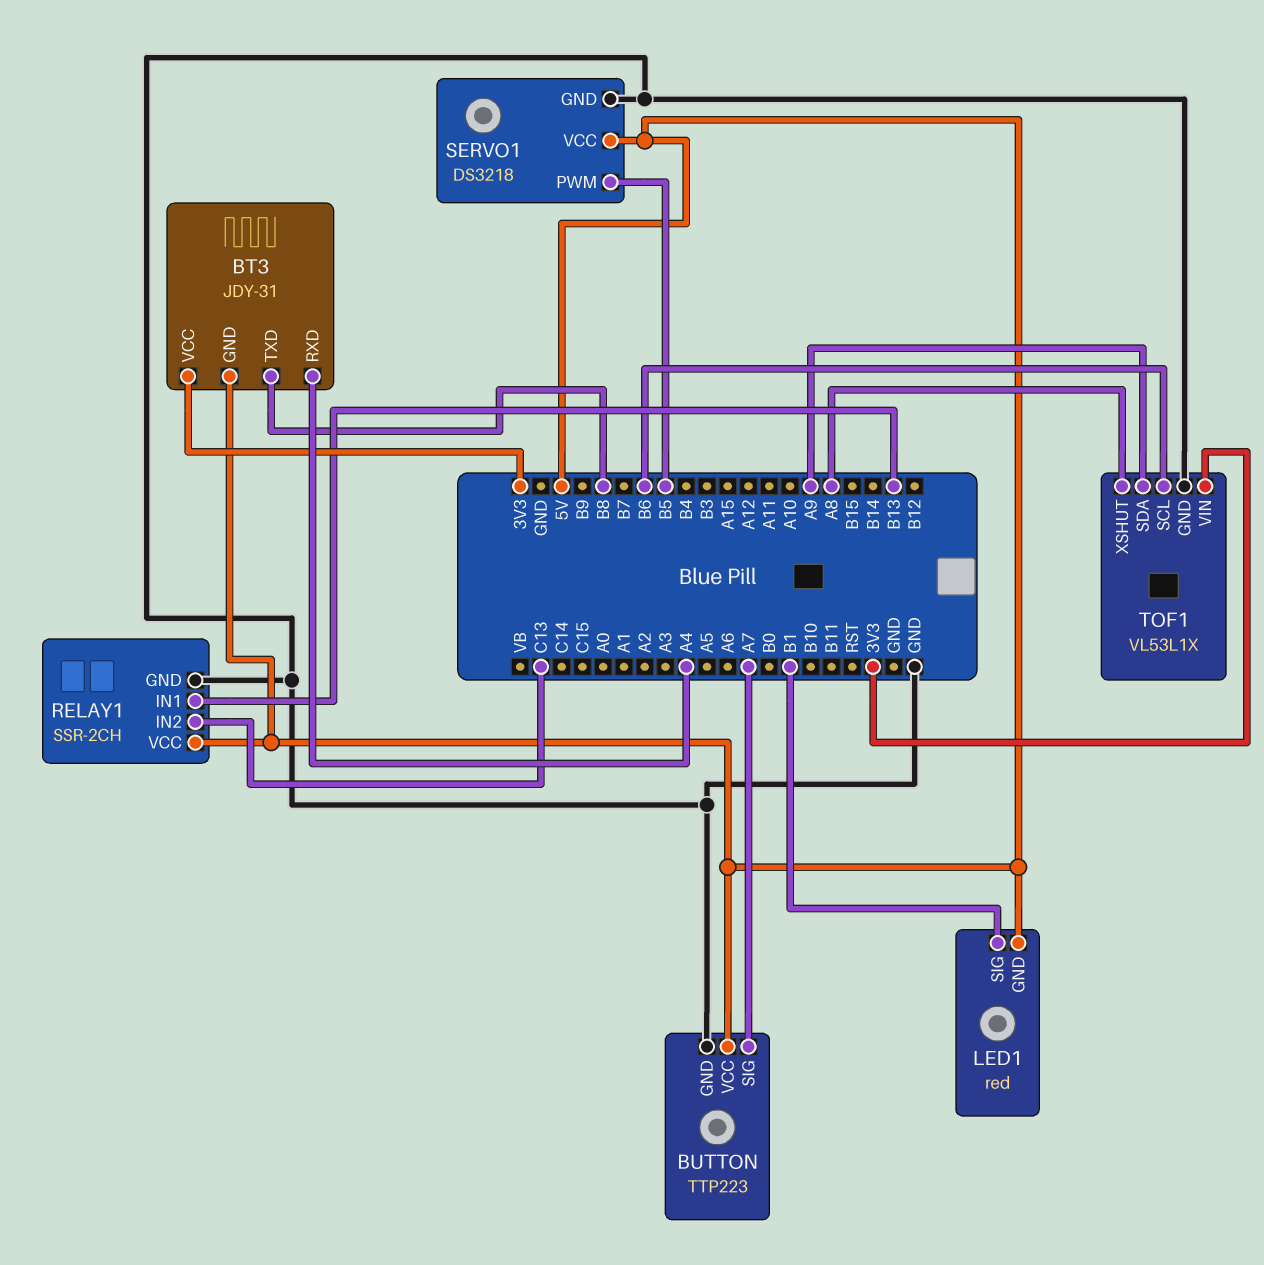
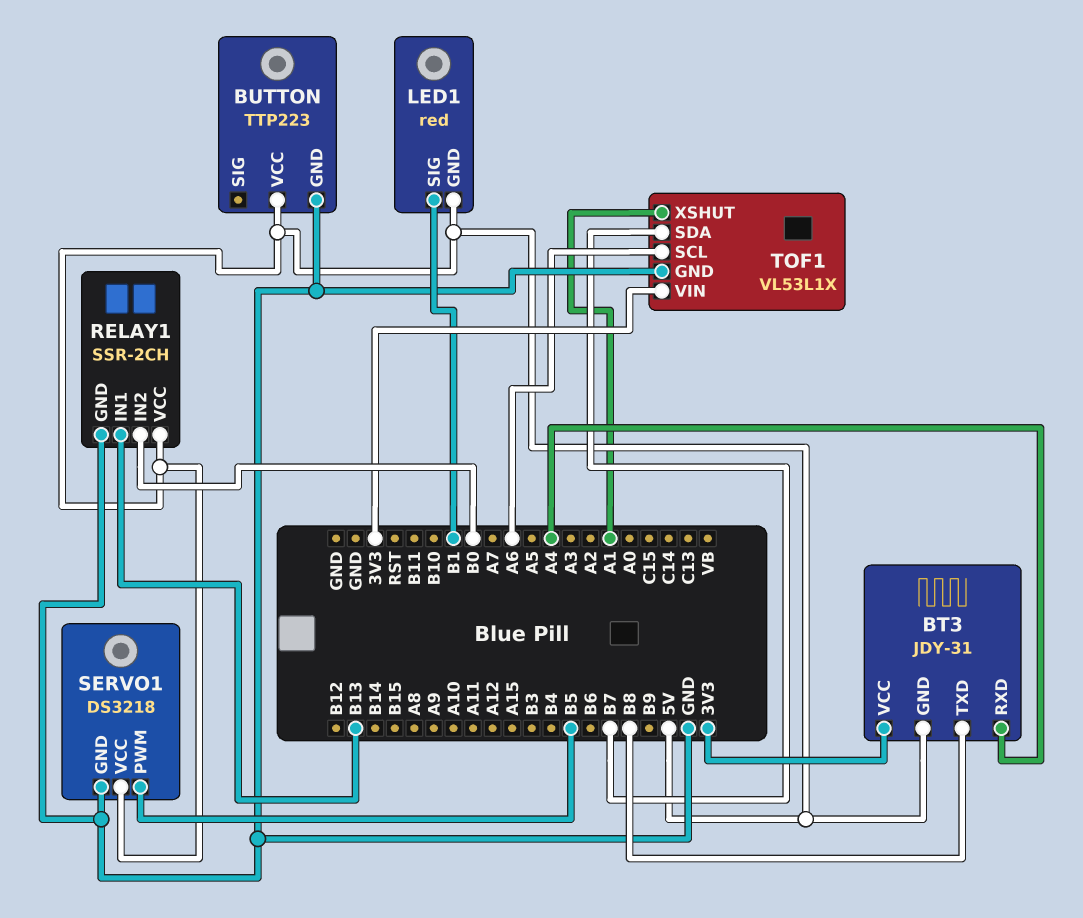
BUTTON pin SIG: A7 -> none
RELAY1 pin IN2: C13 -> B0
TOF1 pin SCL: B6 -> A6
TOF1 pin SDA: A9 -> B7
TOF1 pin XSHUT: A8 -> A1

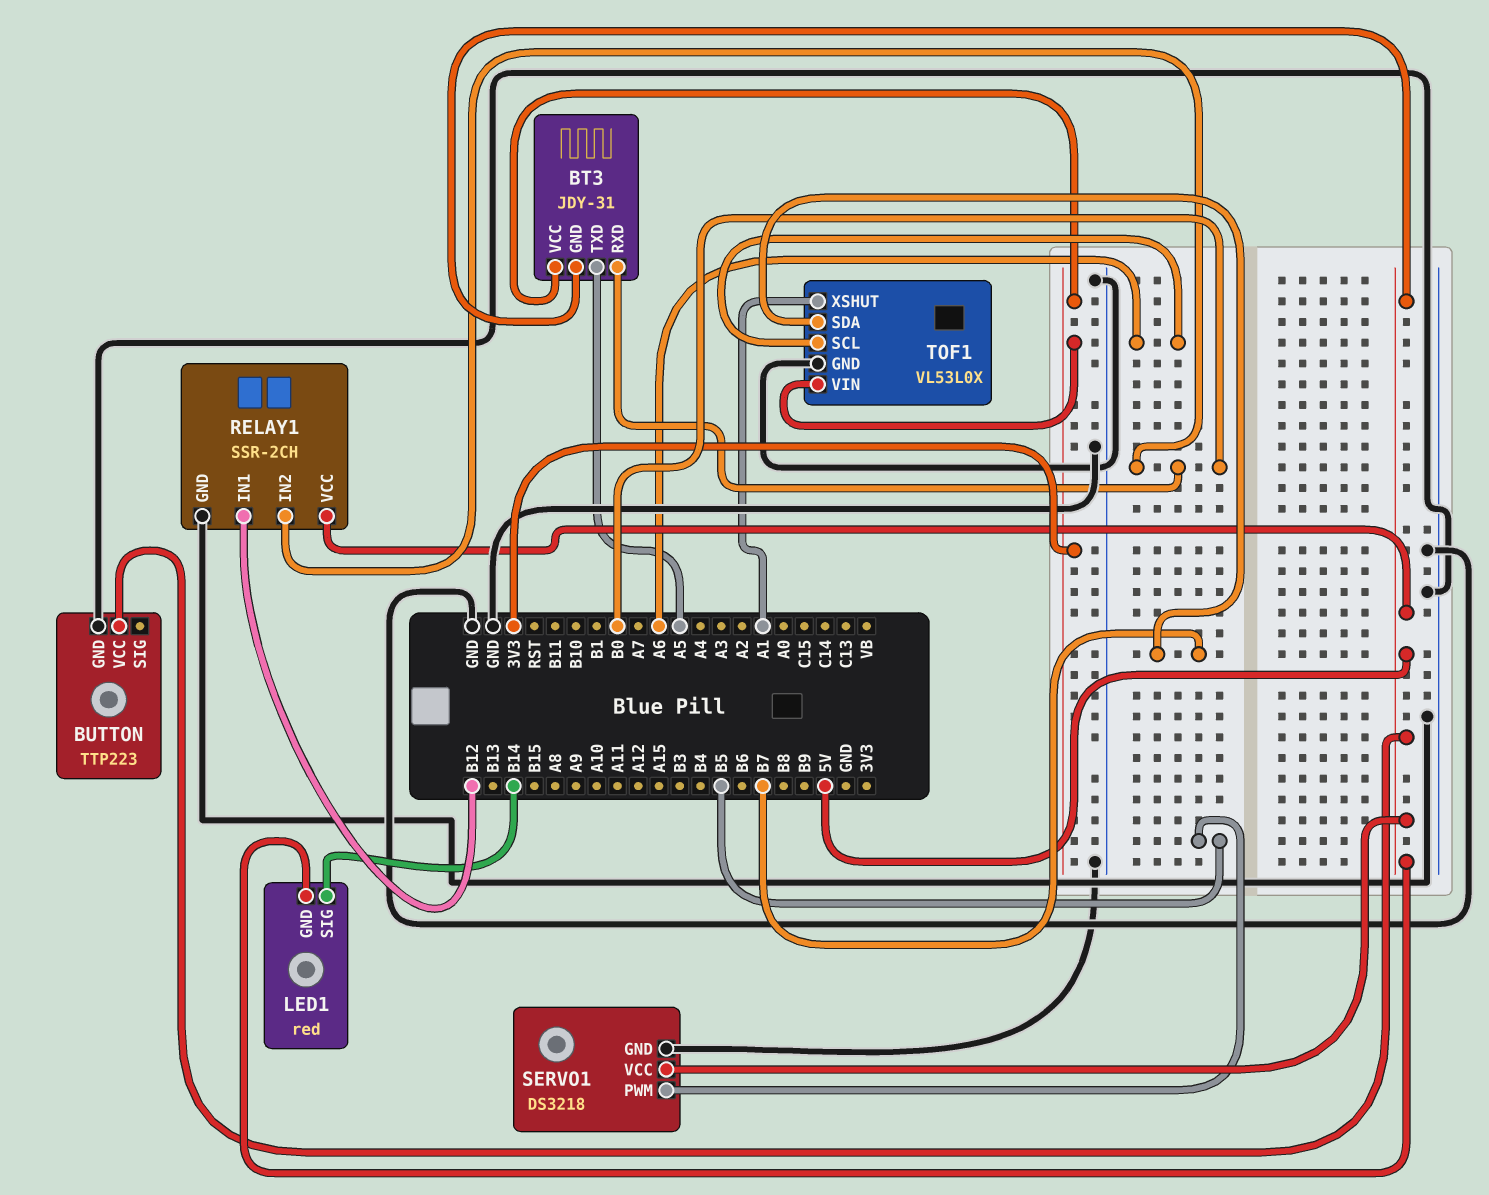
BT3 pin RXD: A4 -> B0
BT3 pin TXD: B8 -> A5
LED1 pin SIG: B1 -> B14
RELAY1 pin IN1: B13 -> B12
TOF1: VL53L1X -> VL53L0X

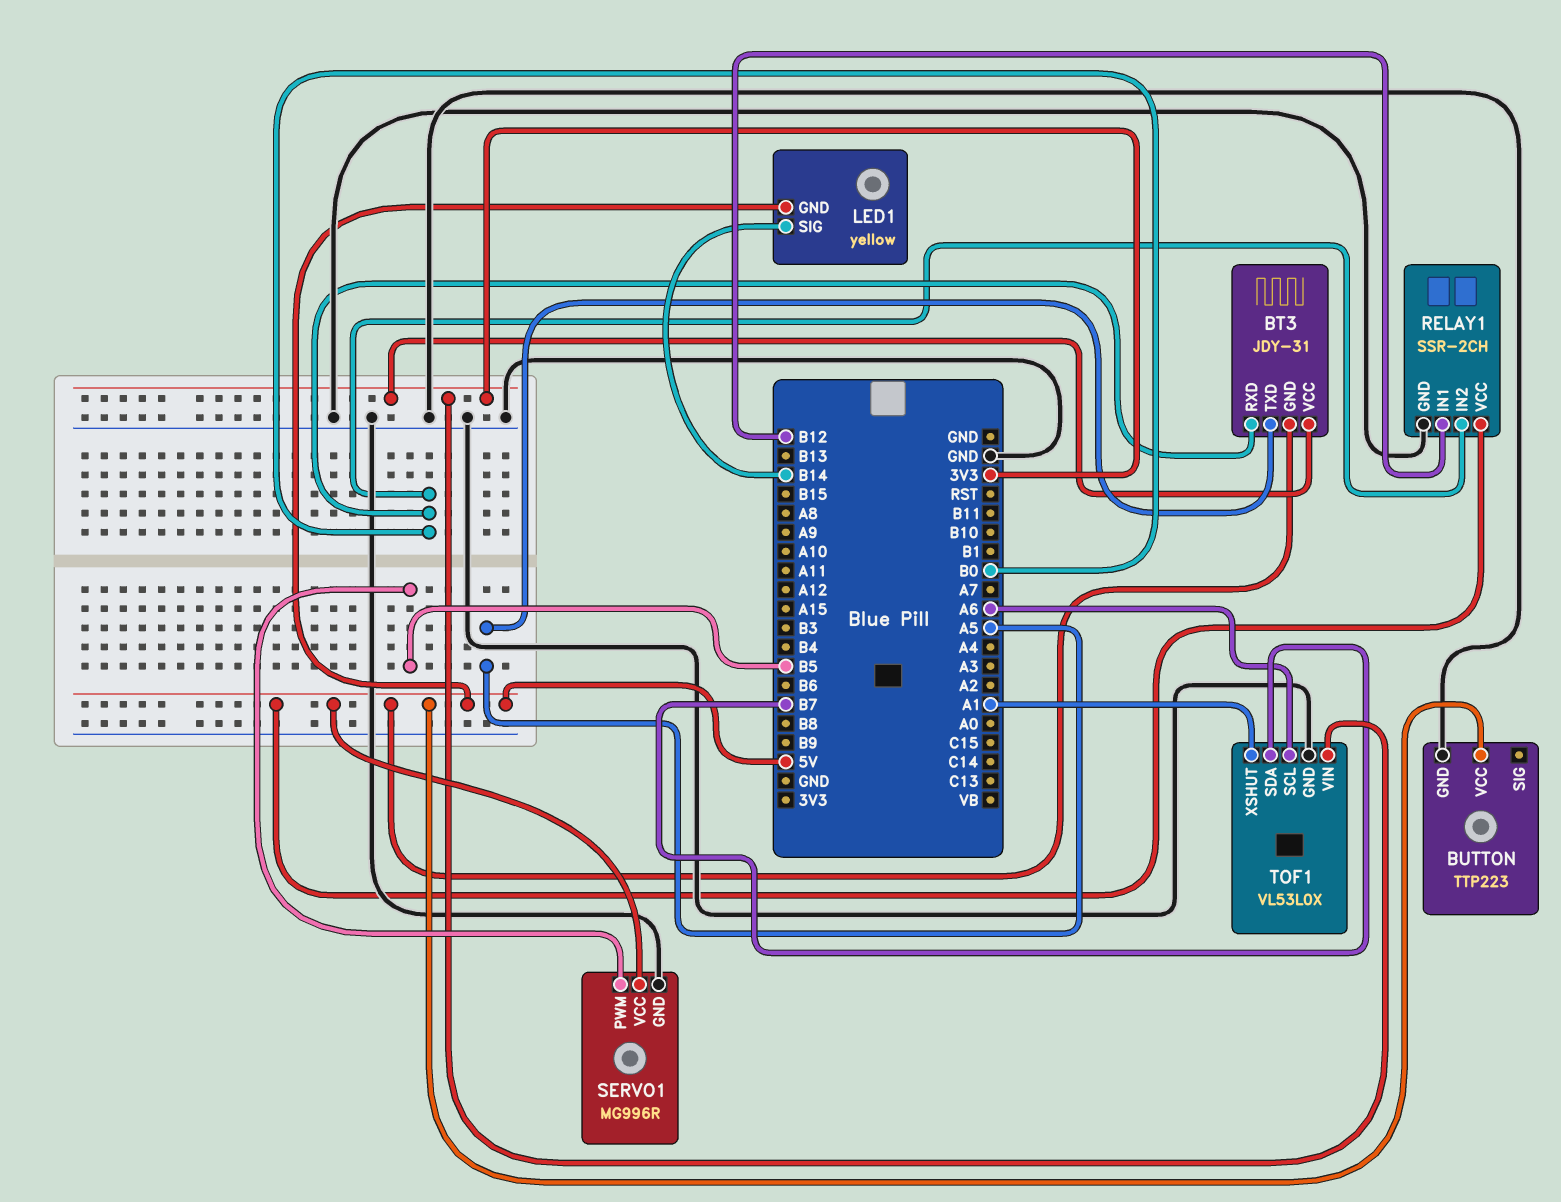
LED1: red -> yellow
SERVO1: DS3218 -> MG996R

